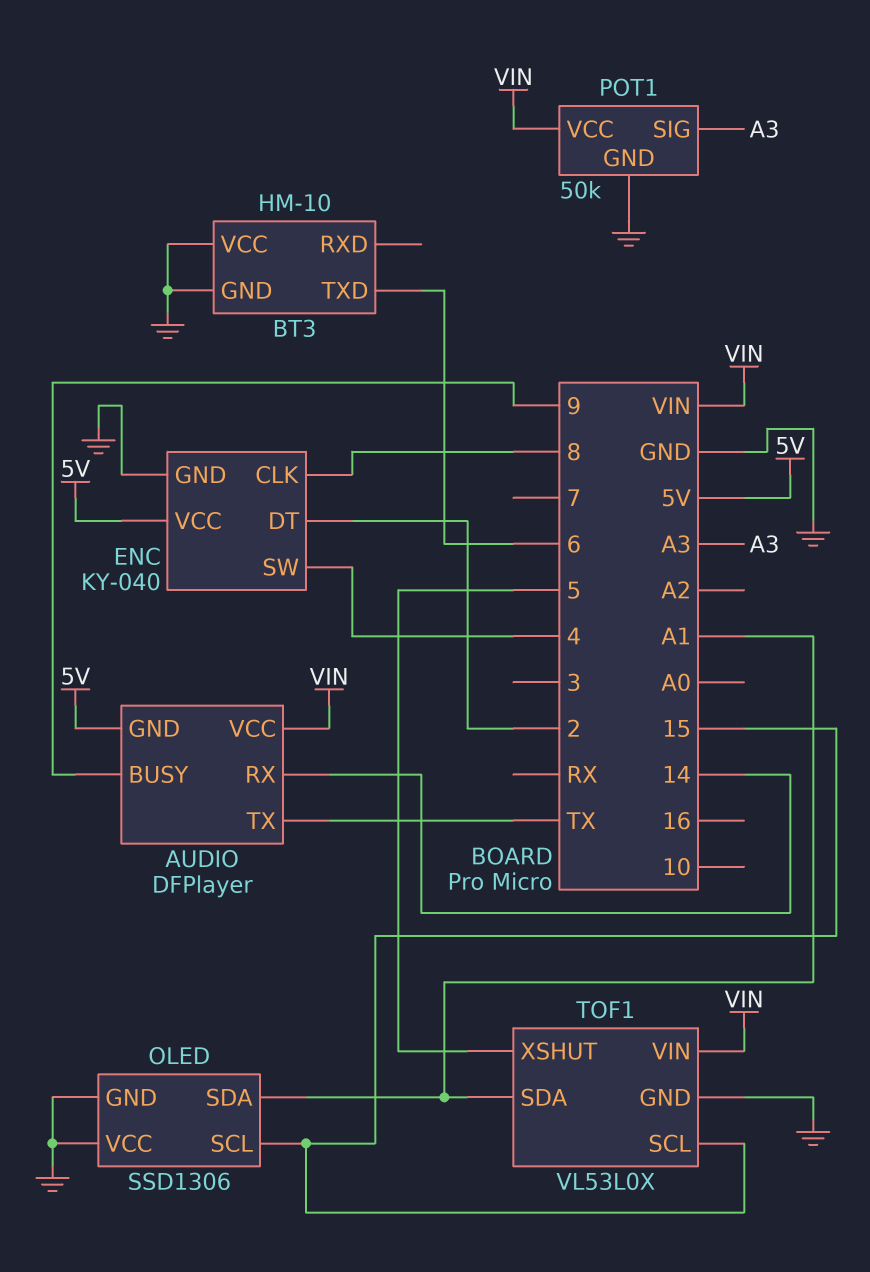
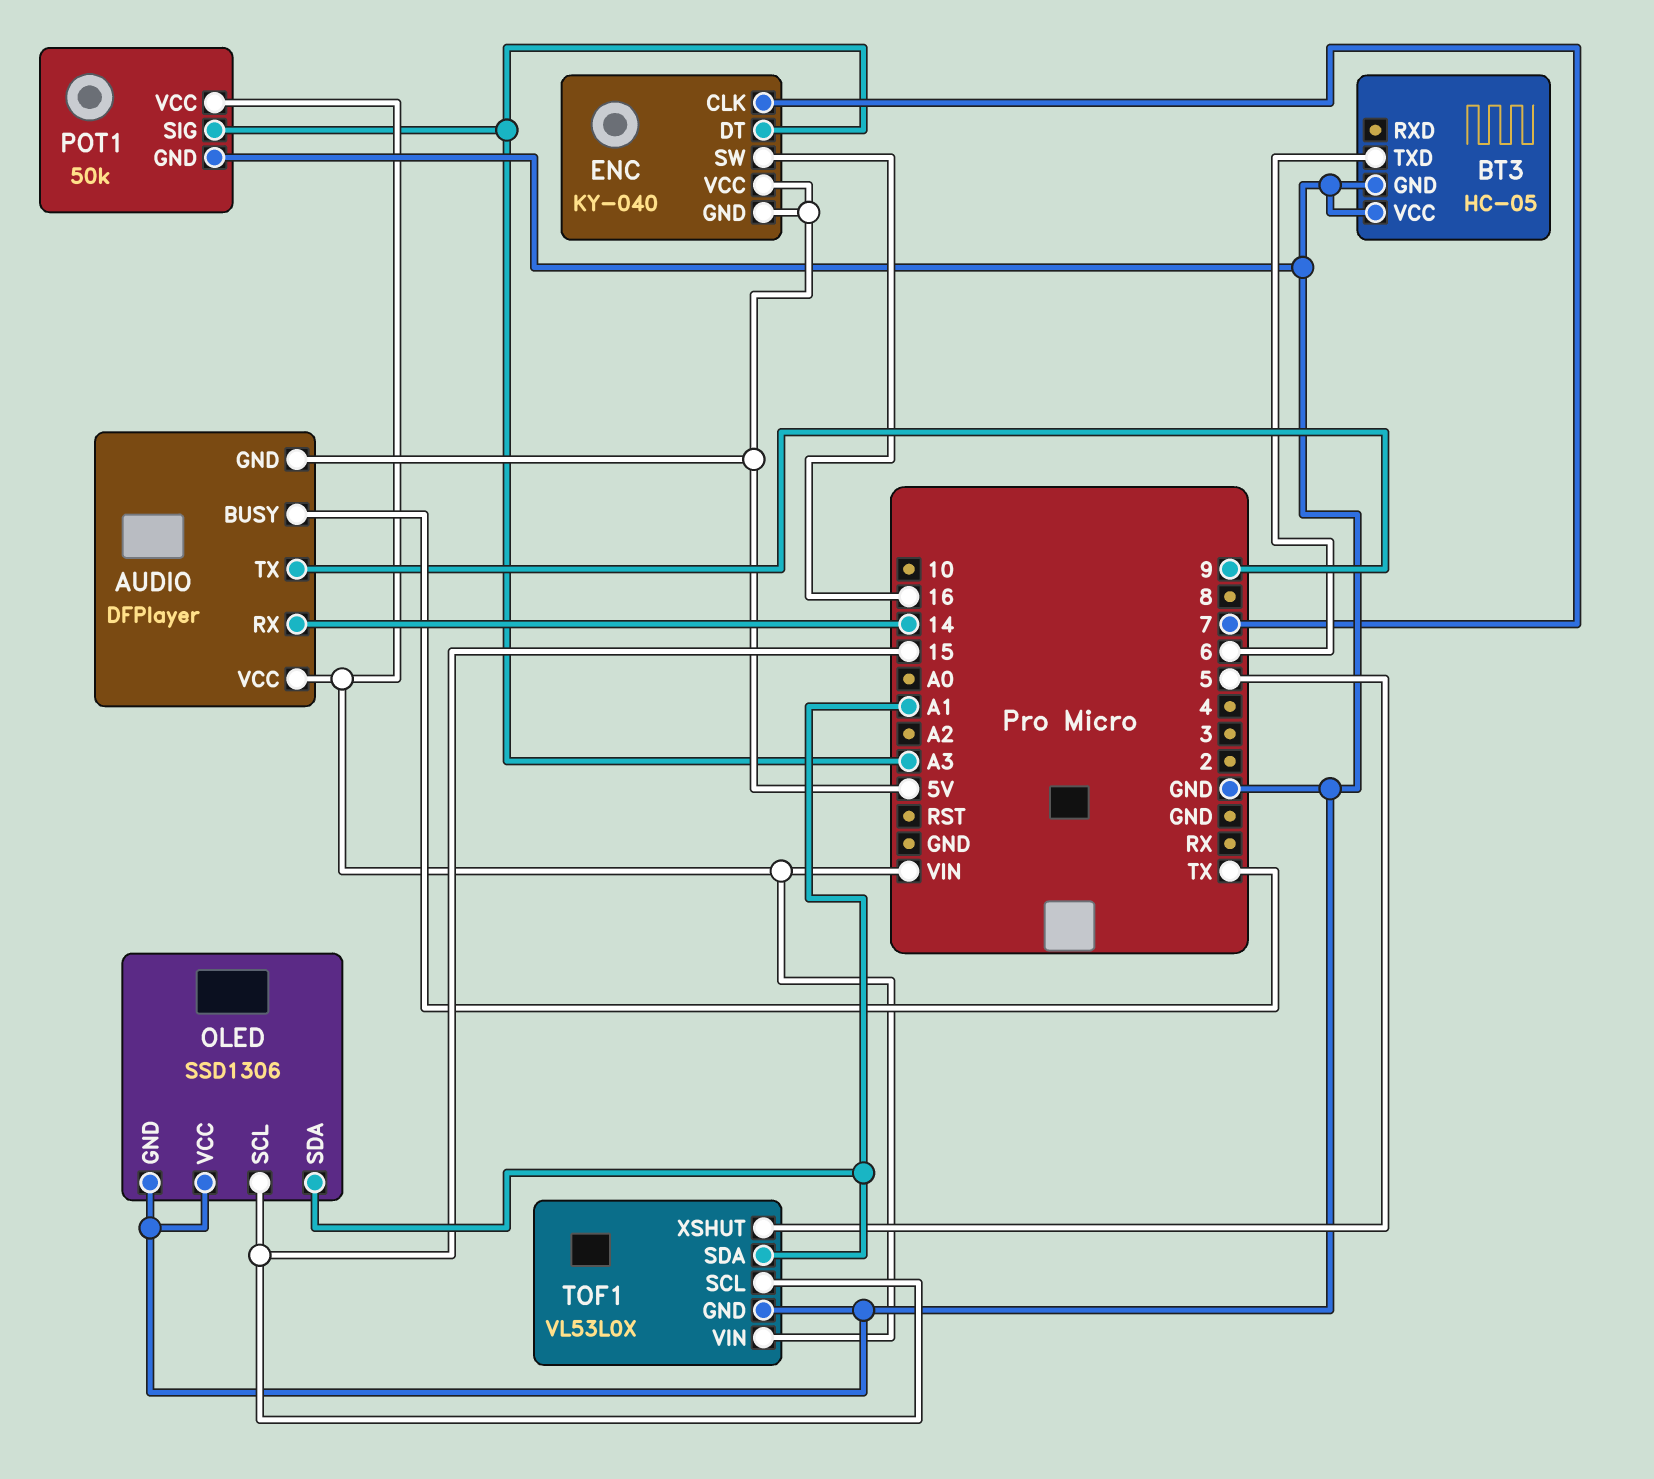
AUDIO pin BUSY: 9 -> TX
AUDIO pin TX: TX -> 9
BT3: HM-10 -> HC-05
ENC pin CLK: 8 -> 7
ENC pin DT: 2 -> A3
ENC pin GND: GND -> 5V
ENC pin SW: 4 -> 16

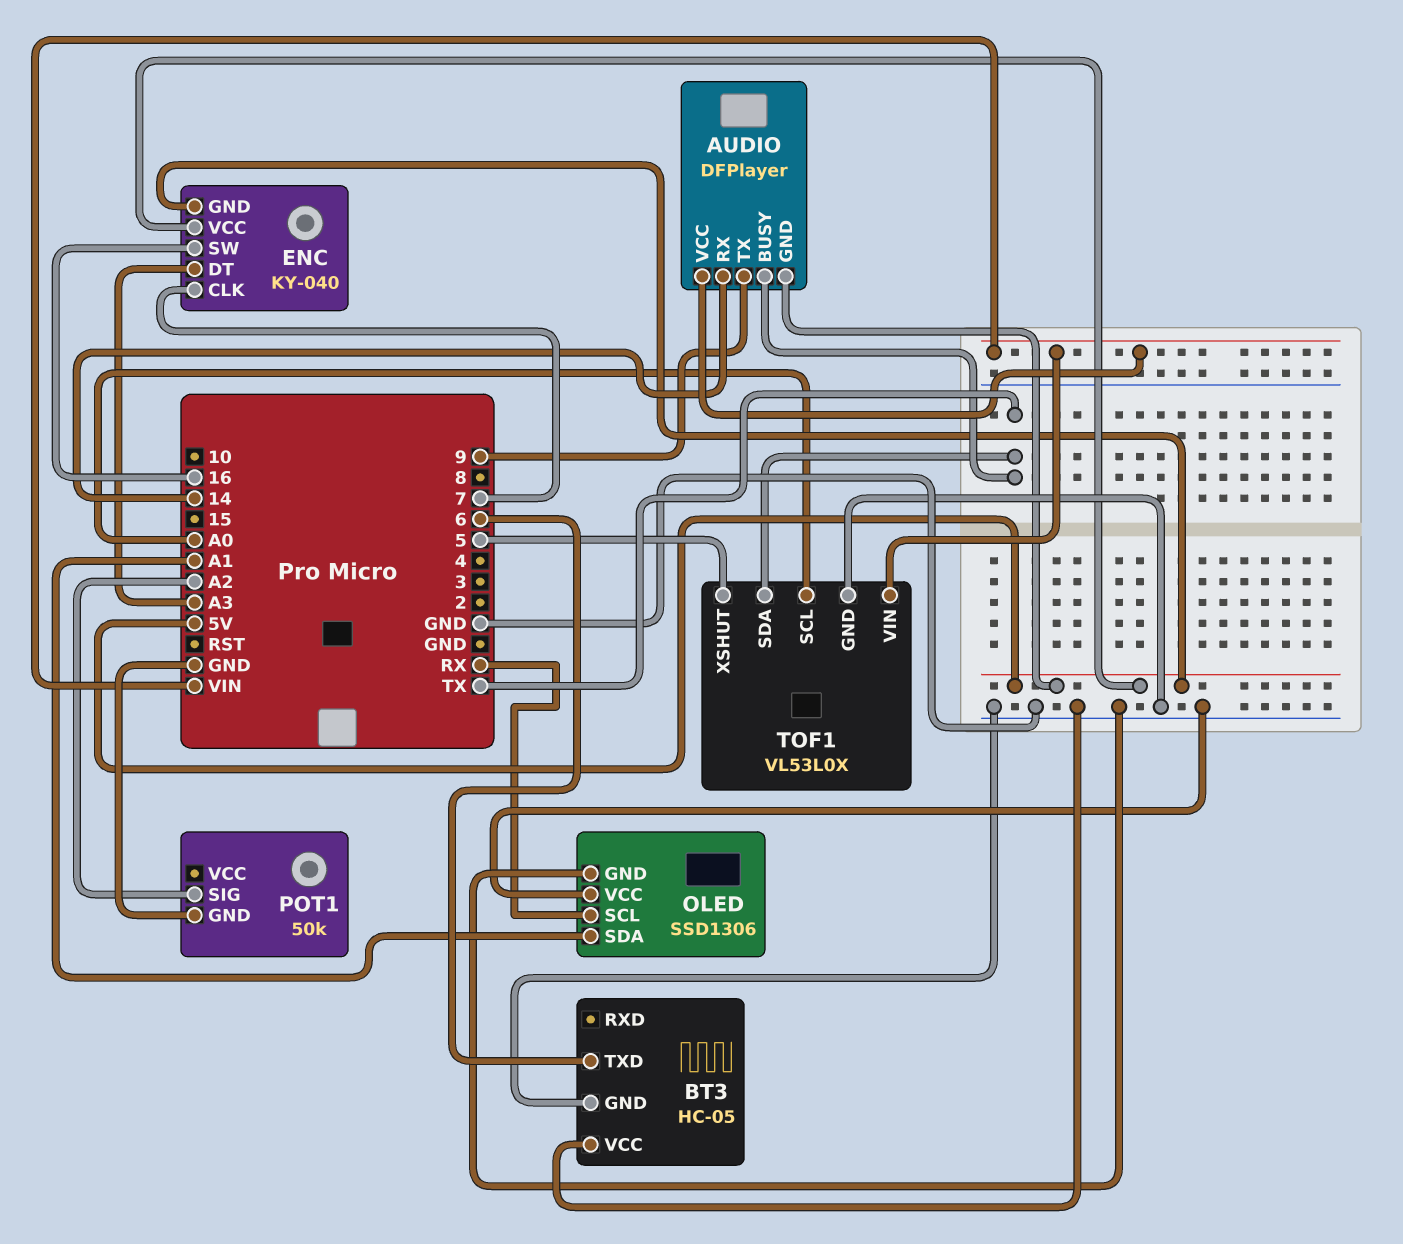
OLED pin SCL: 15 -> RX
POT1 pin SIG: A3 -> A2
POT1 pin VCC: VIN -> none
TOF1 pin SCL: 15 -> A0
TOF1 pin SDA: A1 -> TX

